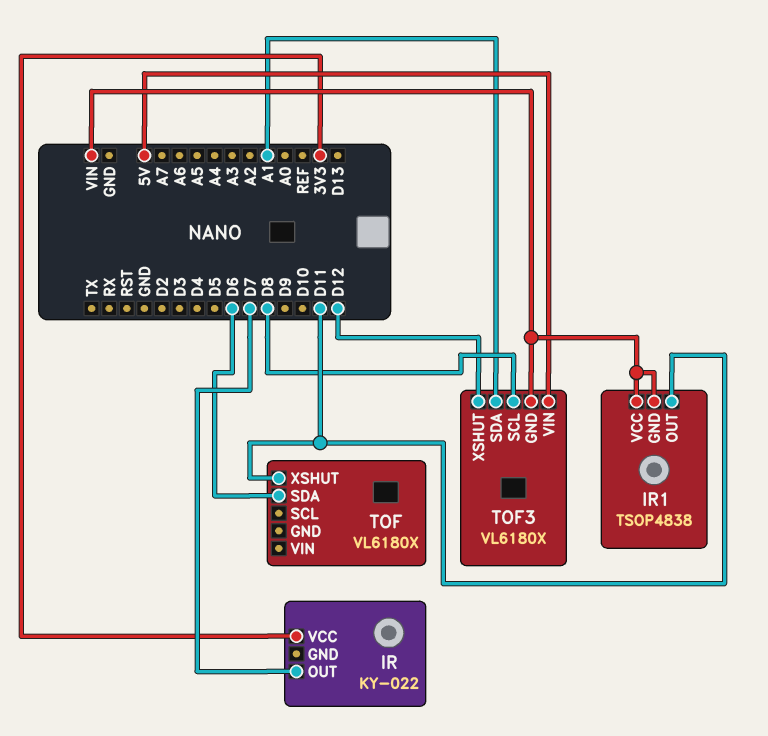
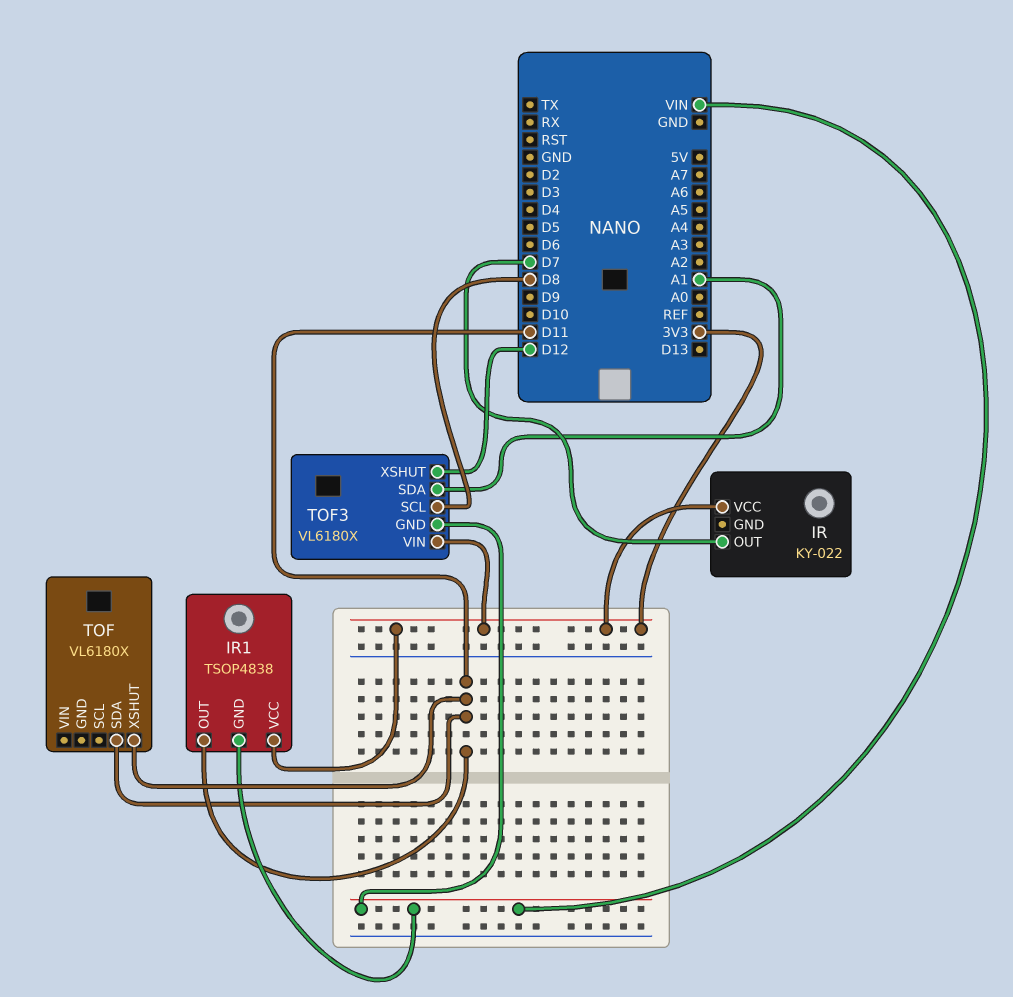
IR1 pin VCC: VIN -> 3V3
TOF pin SDA: D6 -> D11
TOF3 pin VIN: 5V -> 3V3

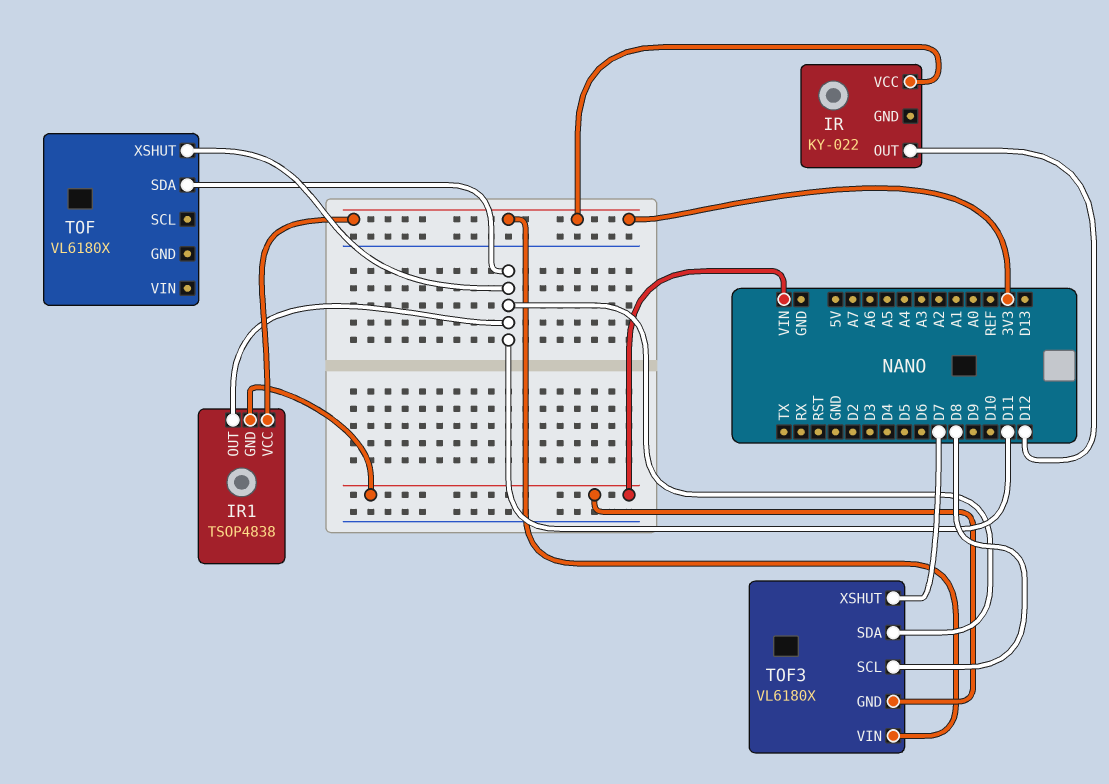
IR pin OUT: D7 -> D12
TOF3 pin SDA: A1 -> D11
TOF3 pin XSHUT: D12 -> D7

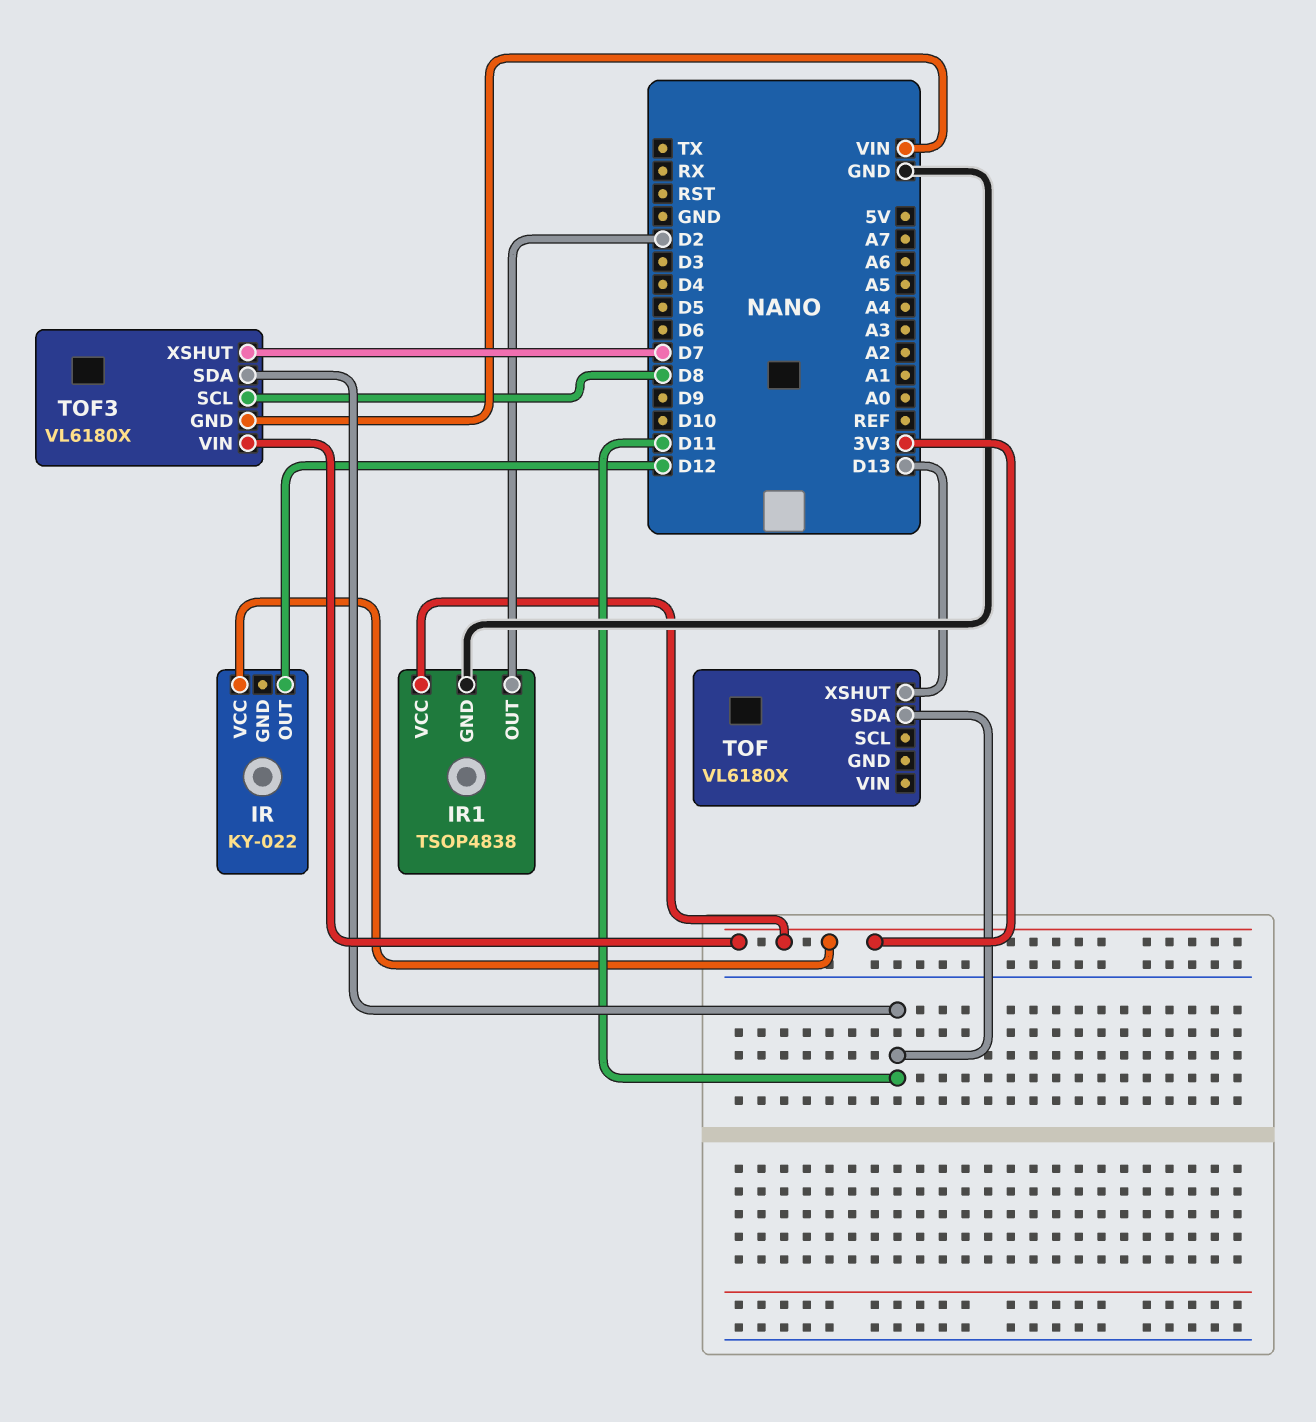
IR1 pin GND: VIN -> GND
IR1 pin OUT: D11 -> D2
TOF pin XSHUT: D11 -> D13

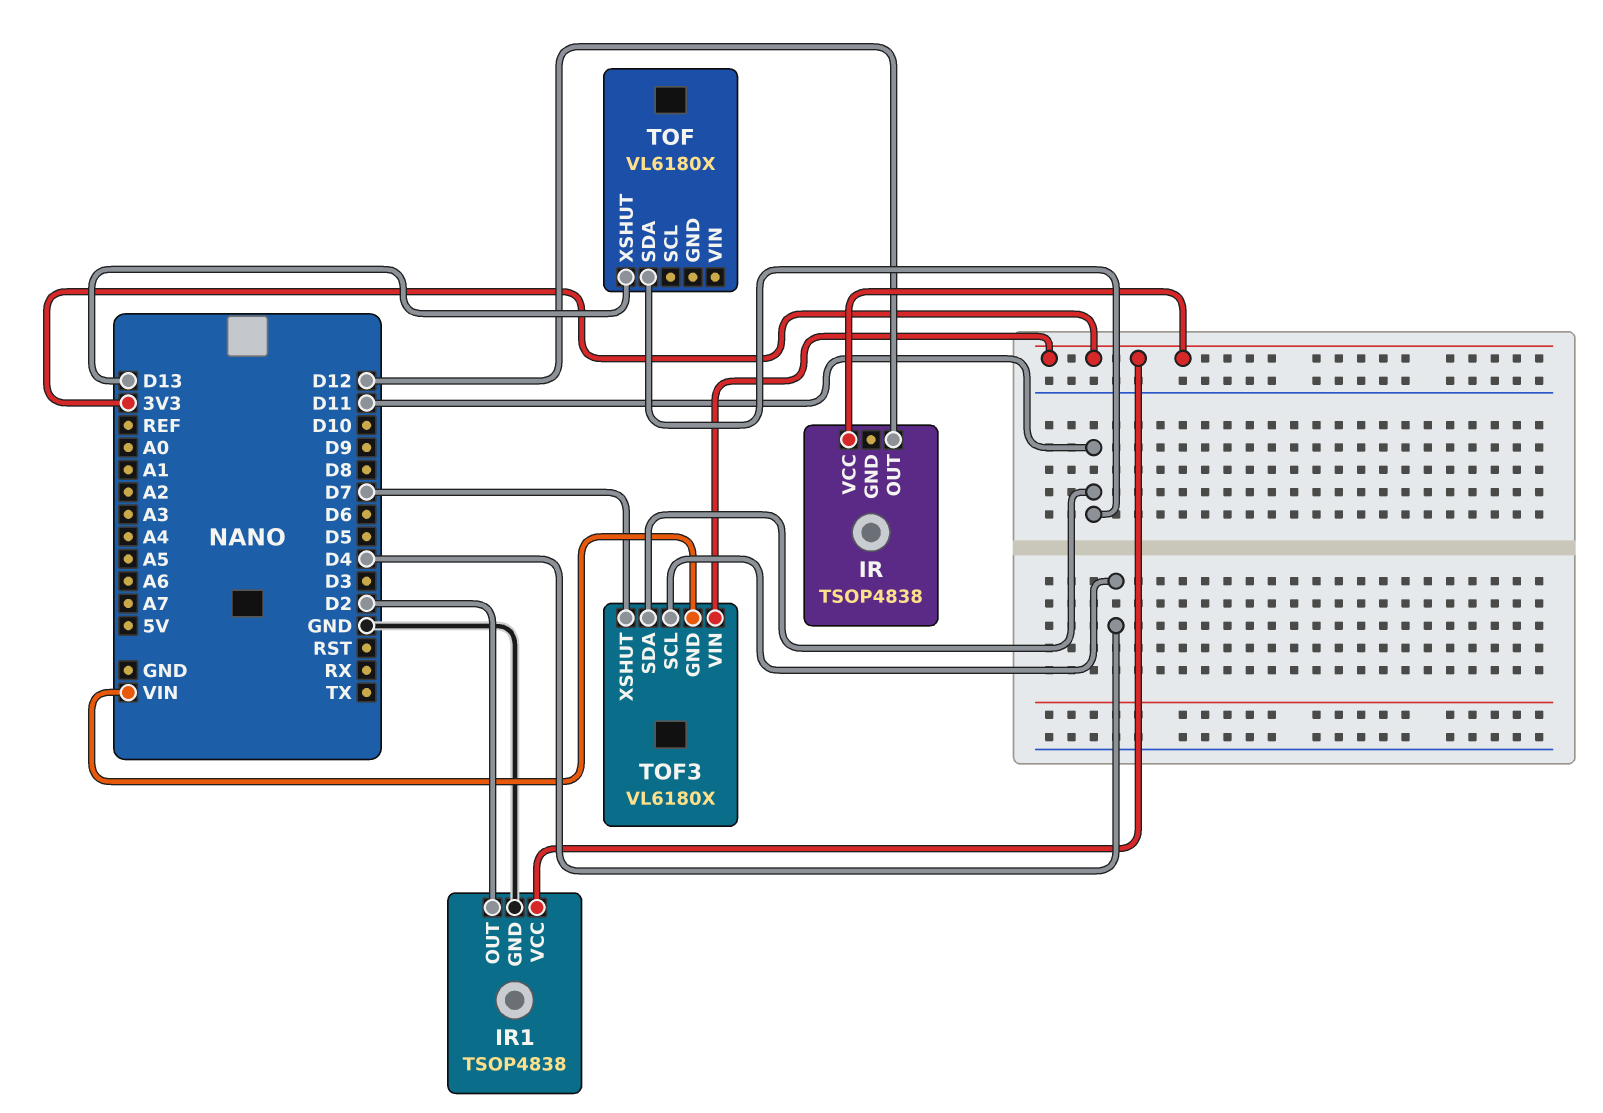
IR: KY-022 -> TSOP4838
TOF3 pin SCL: D8 -> D4

